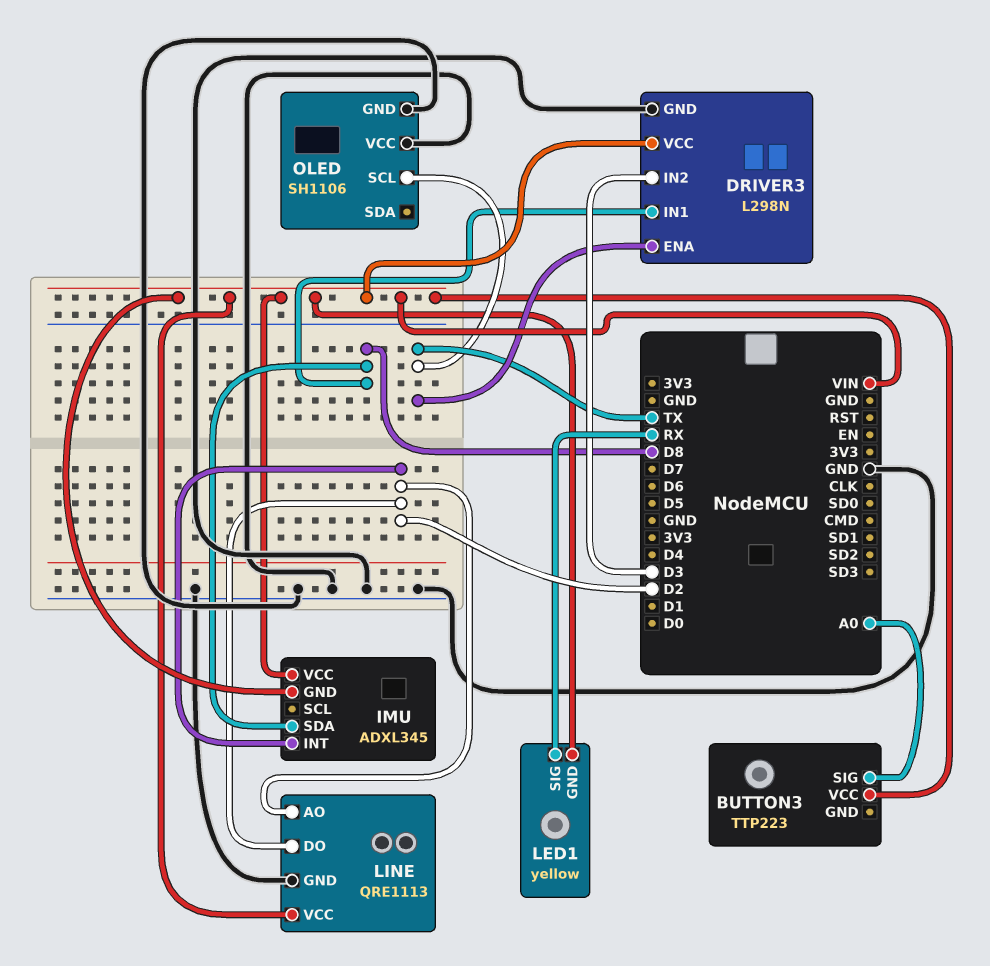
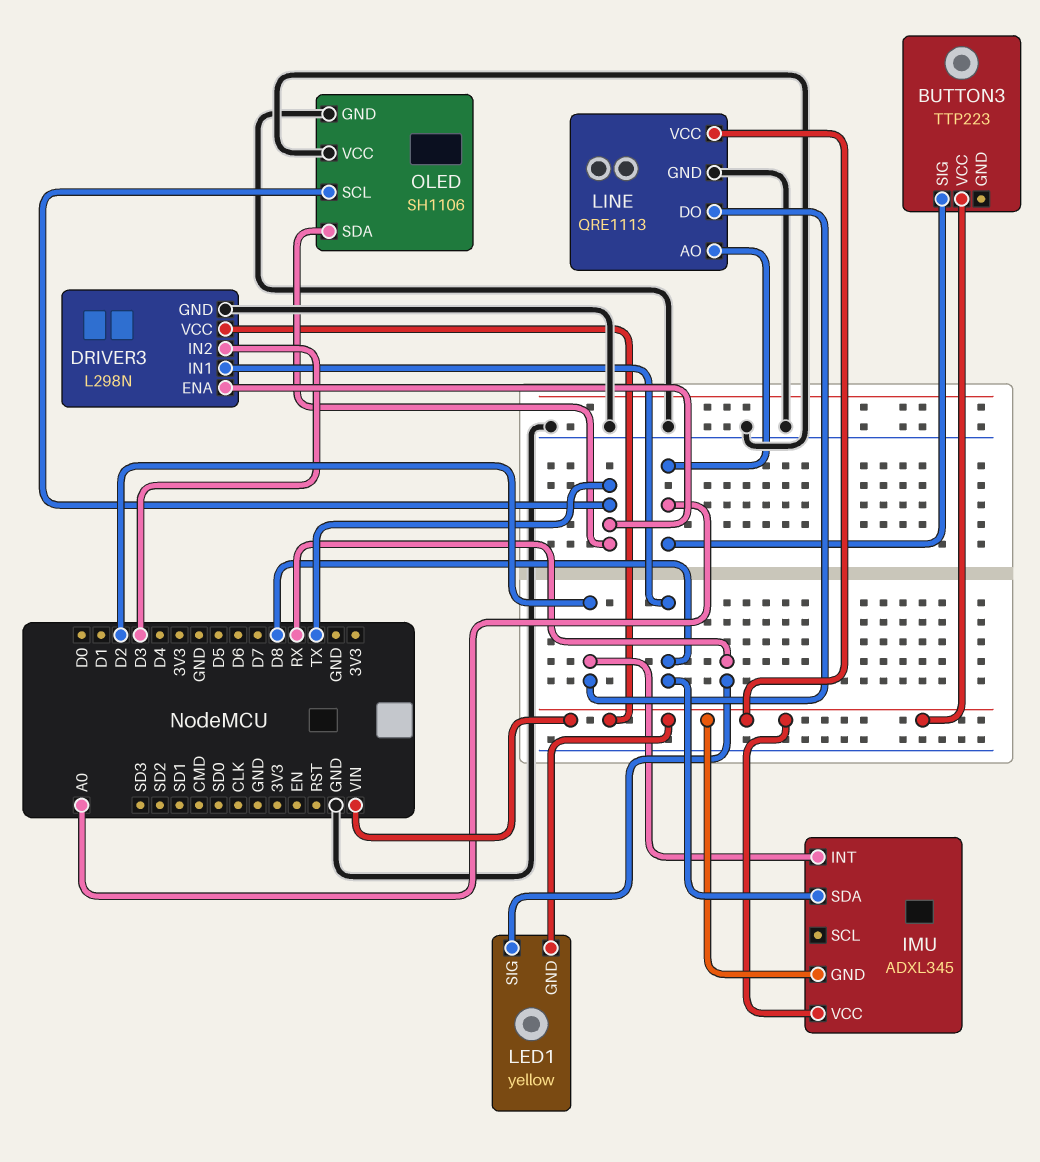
LINE pin AO: D2 -> A0
OLED pin SDA: none -> TX

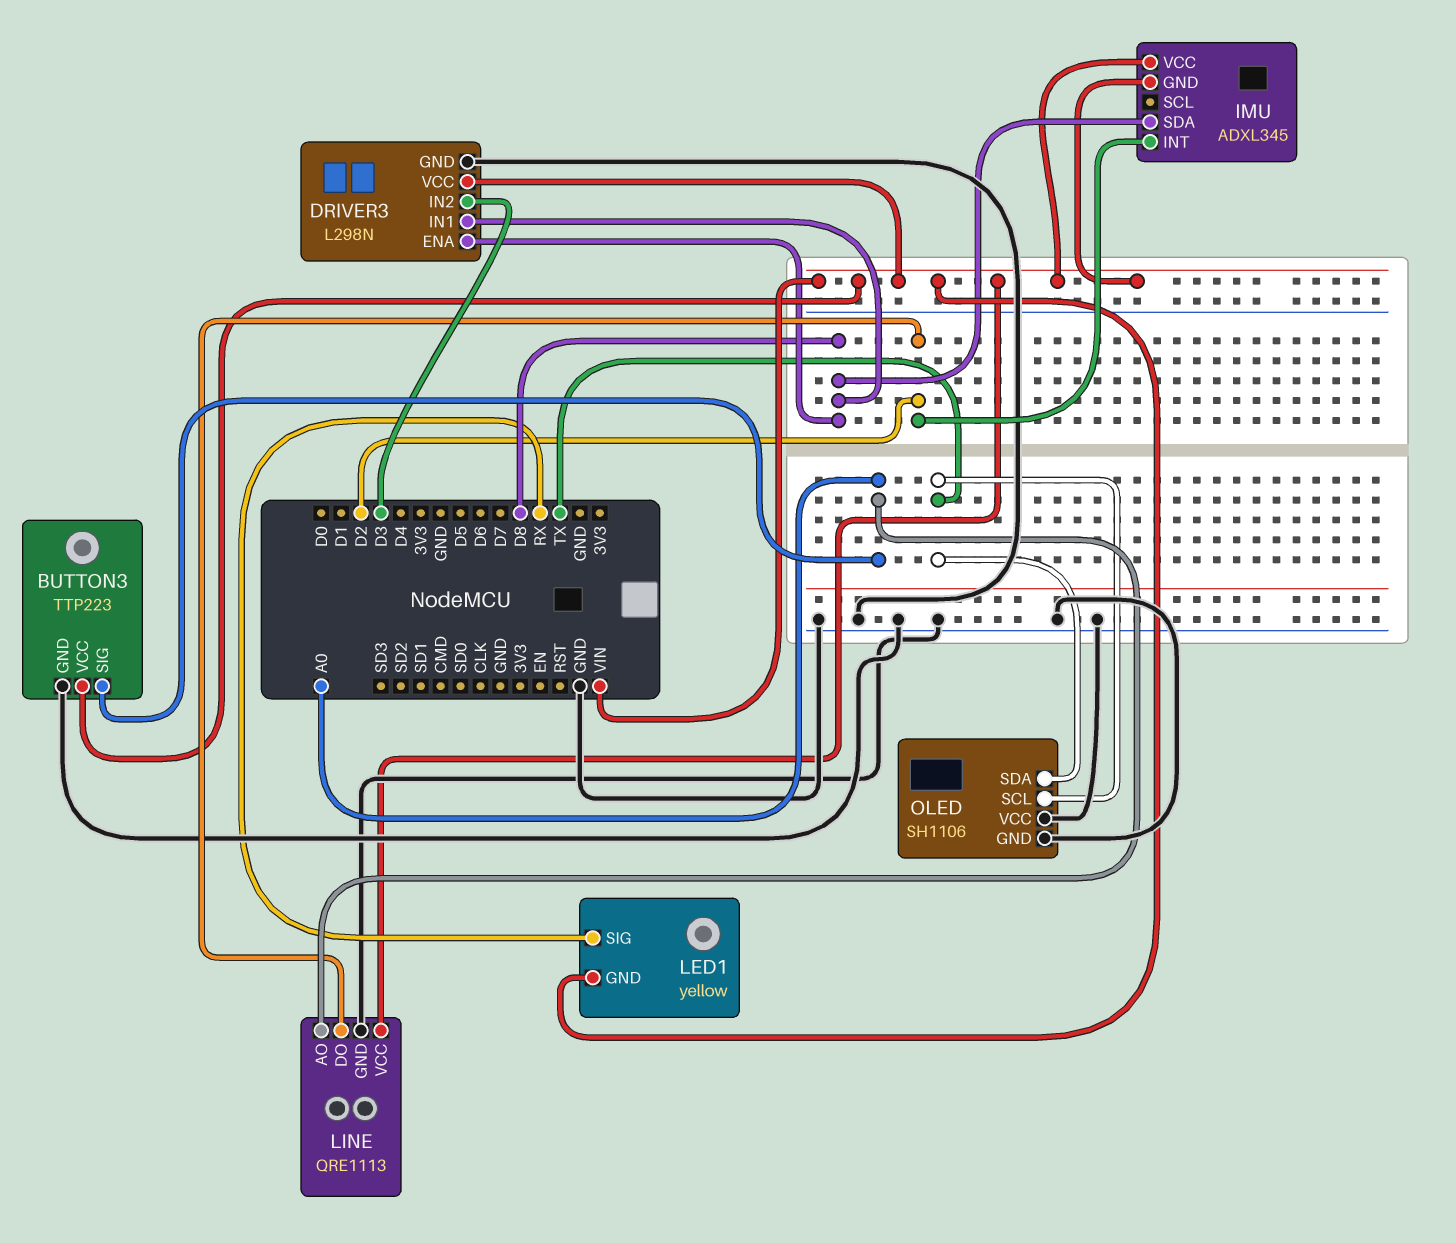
BUTTON3 pin GND: none -> GND
DRIVER3 pin ENA: TX -> D8

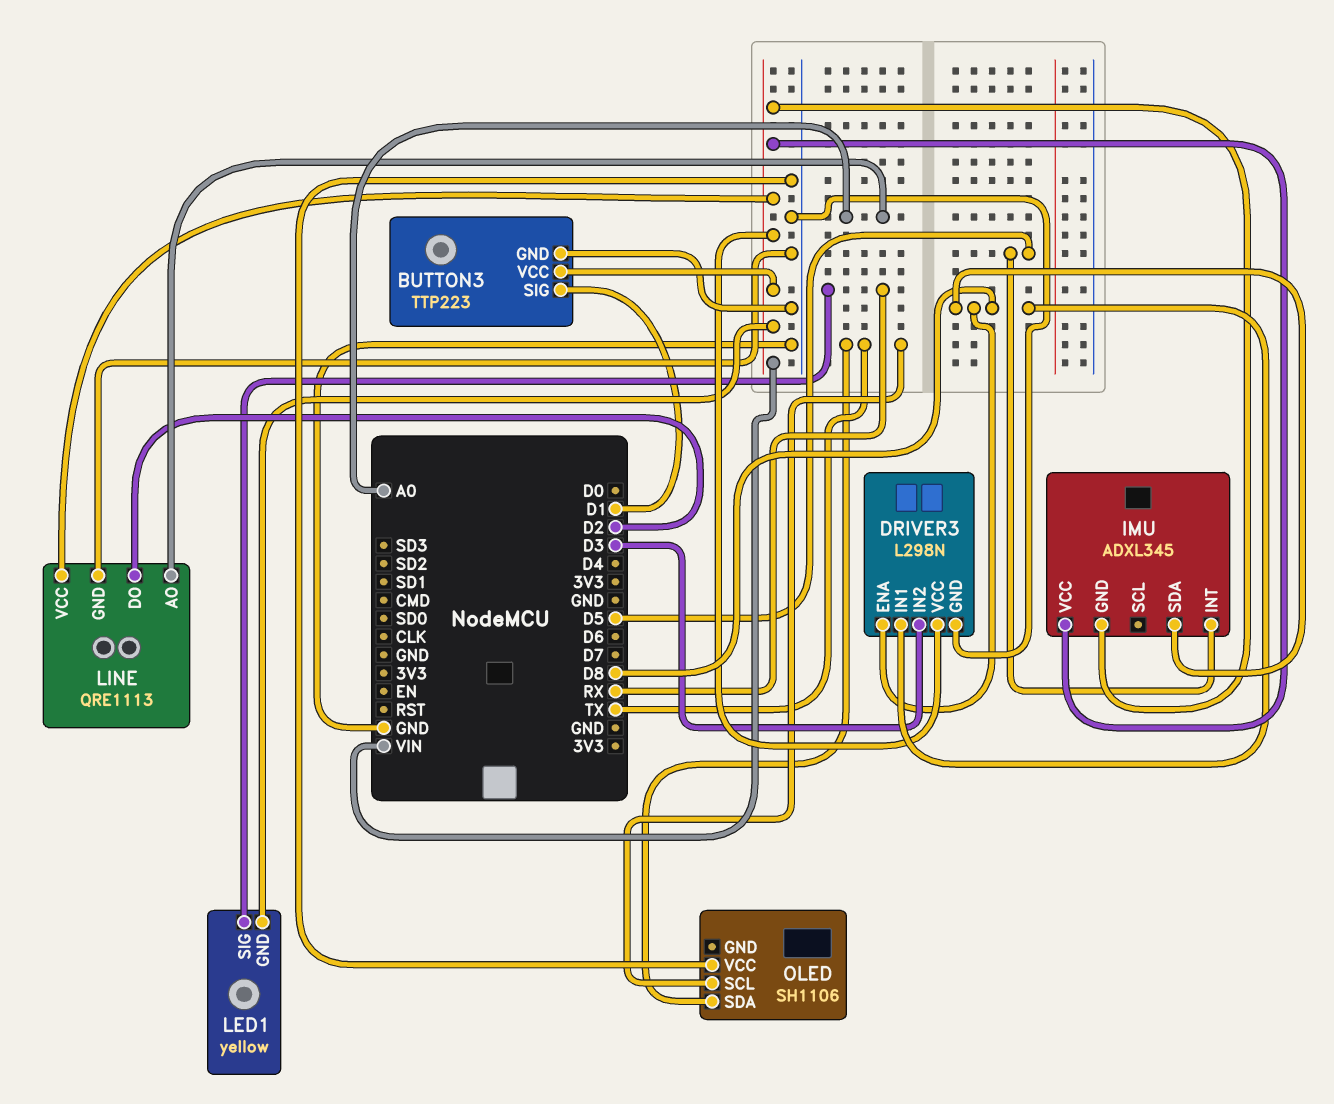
BUTTON3 pin SIG: A0 -> D1
IMU pin INT: D2 -> D5
OLED pin GND: GND -> none

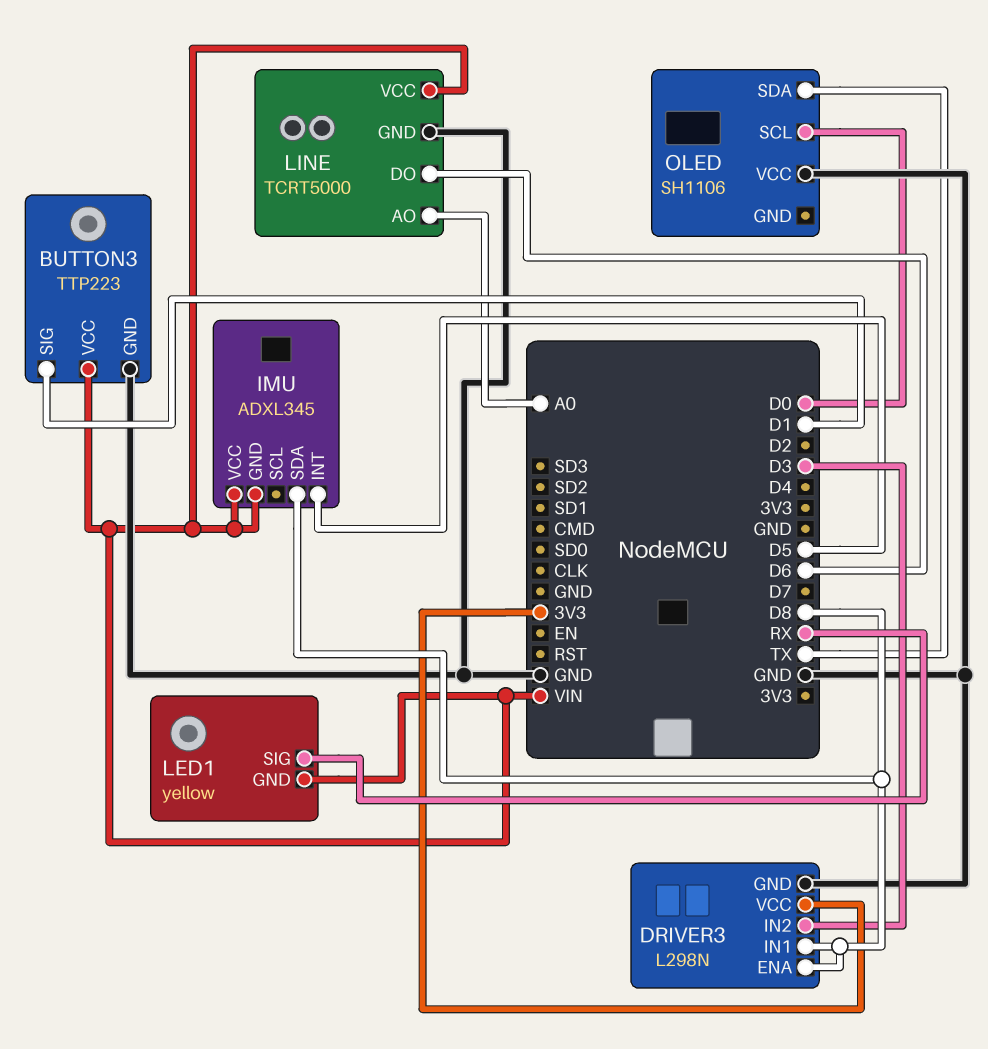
DRIVER3 pin VCC: VIN -> 3V3
LINE: QRE1113 -> TCRT5000
LINE pin DO: D2 -> D6
OLED pin SCL: TX -> D0

